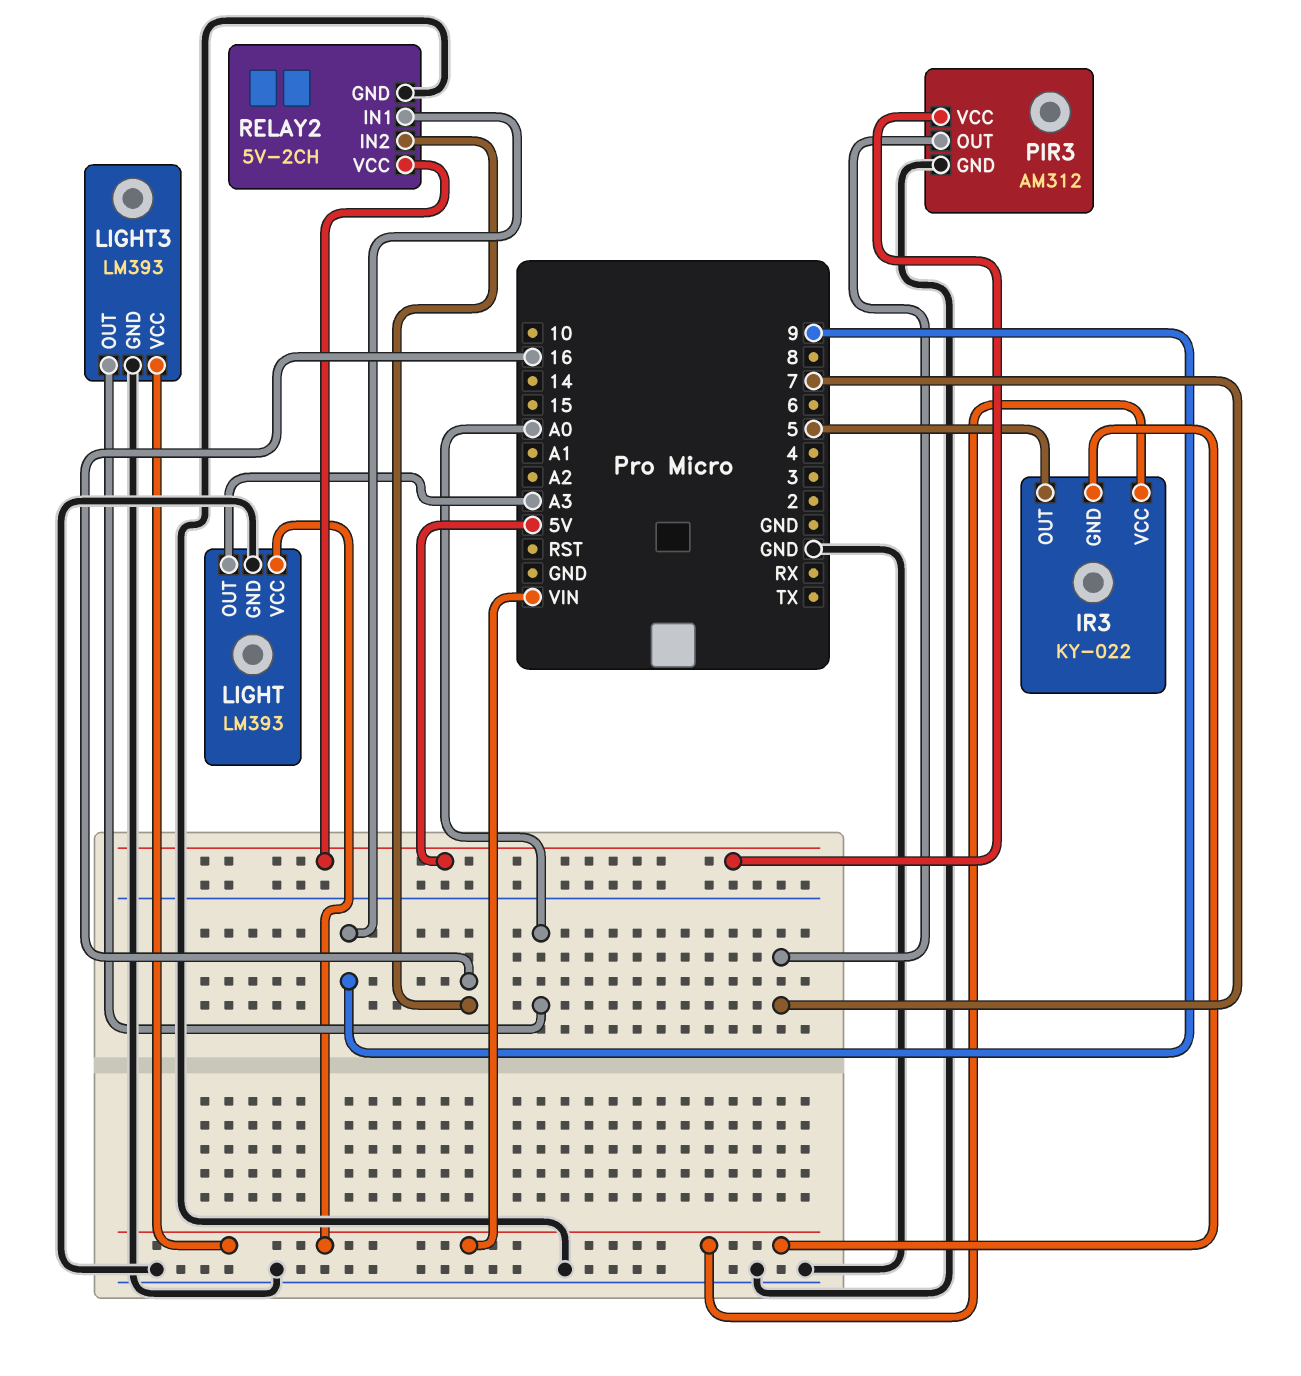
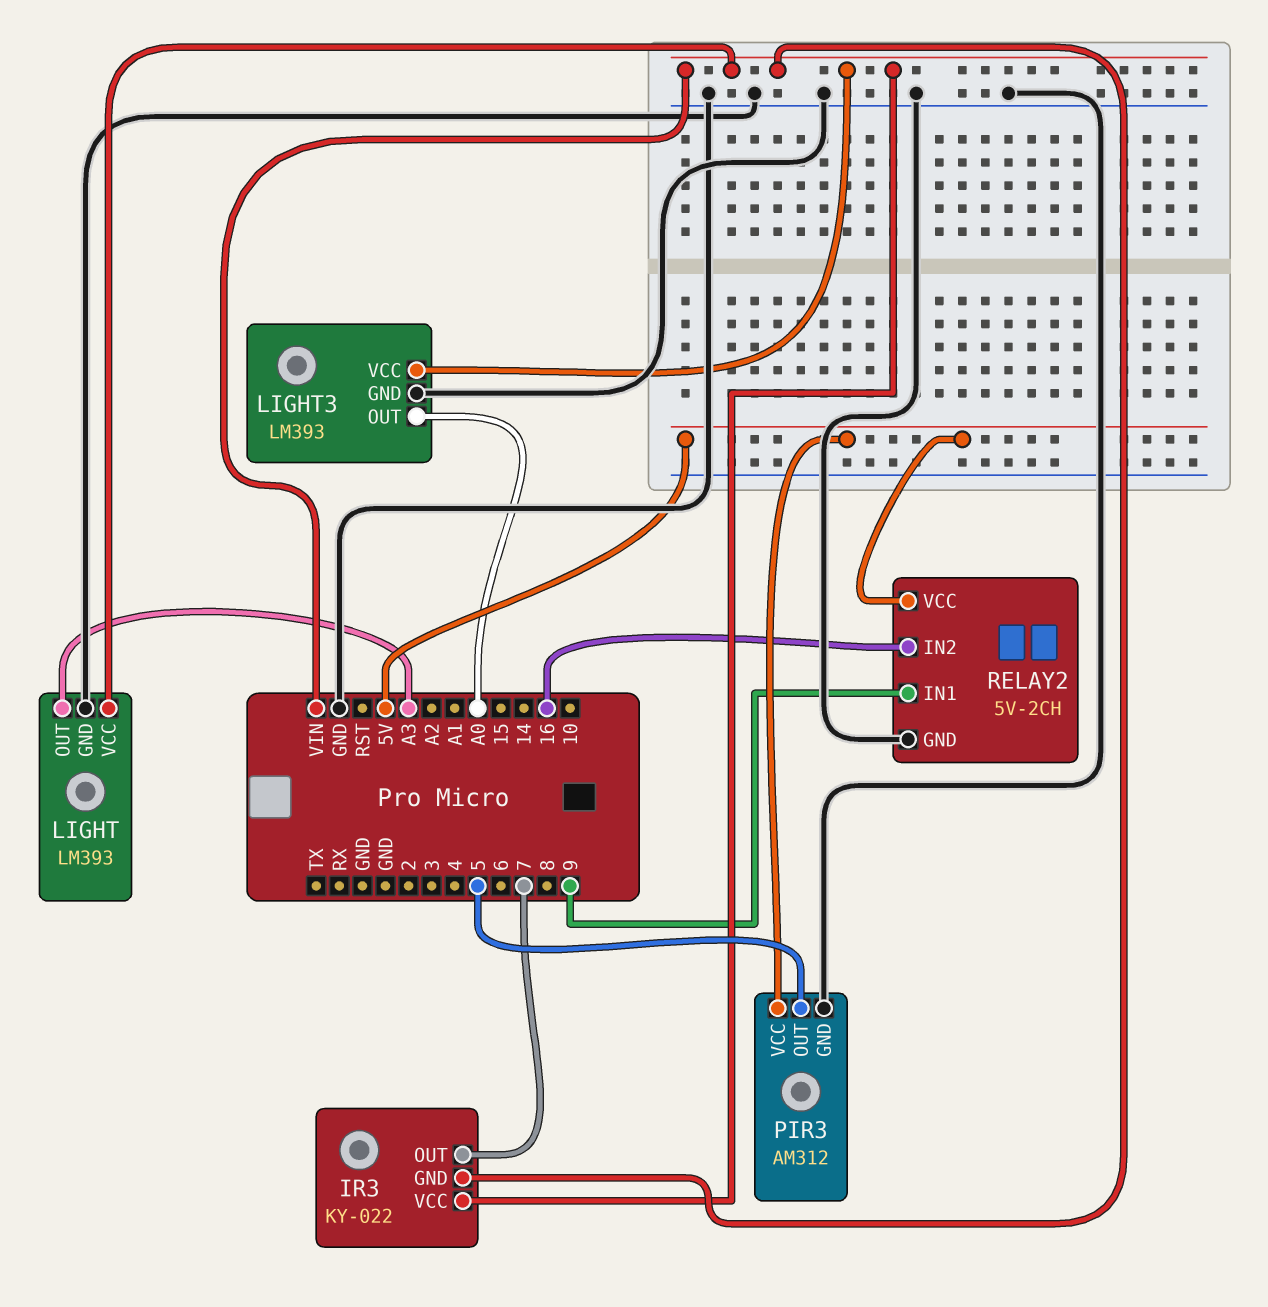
IR3 pin OUT: 5 -> 7
PIR3 pin OUT: 7 -> 5

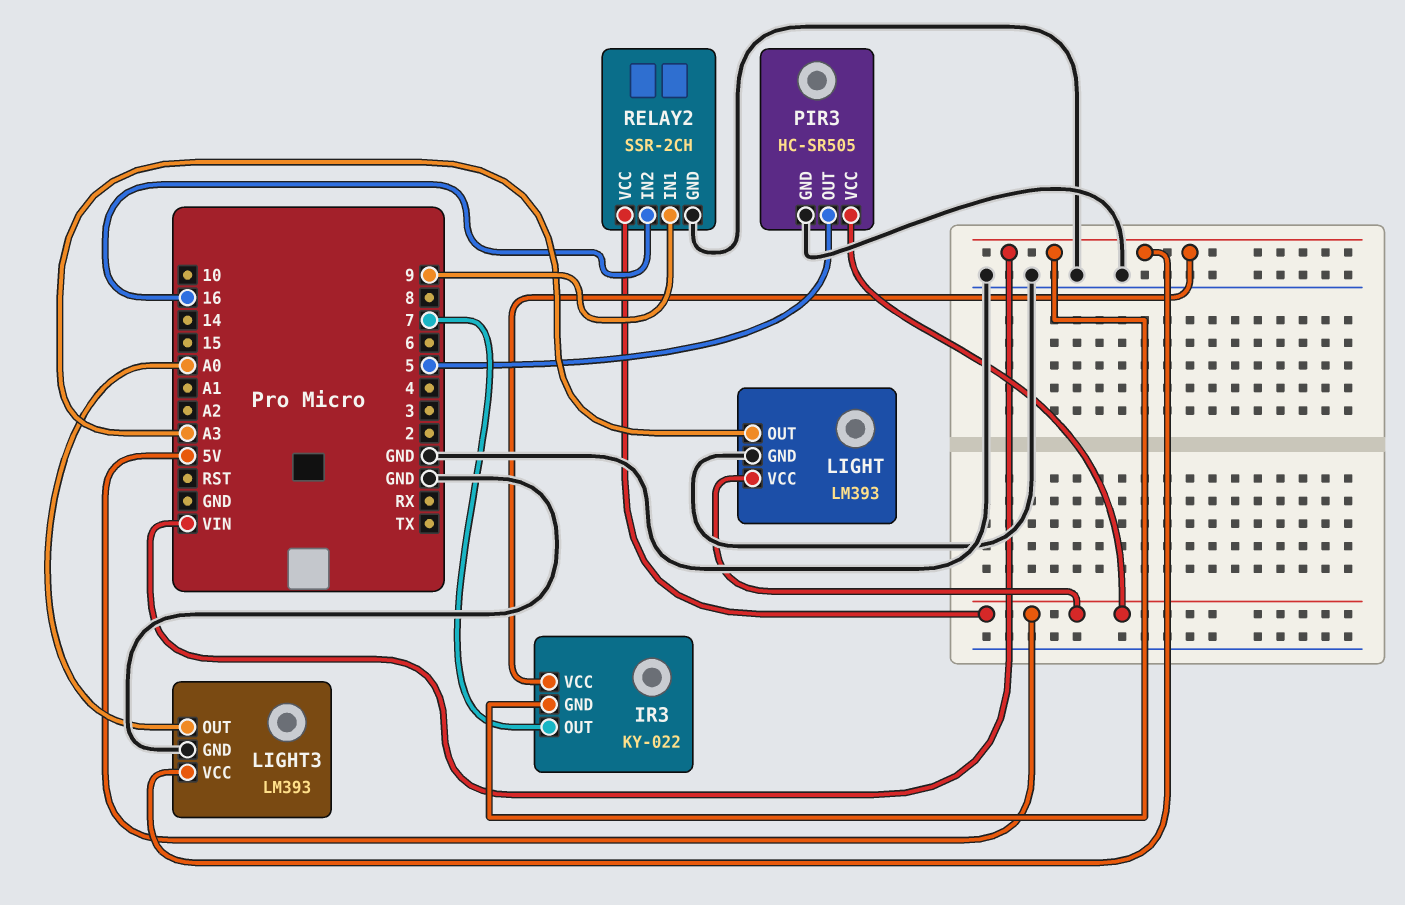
LIGHT pin VCC: VIN -> 5V
PIR3: AM312 -> HC-SR505
RELAY2: 5V-2CH -> SSR-2CH

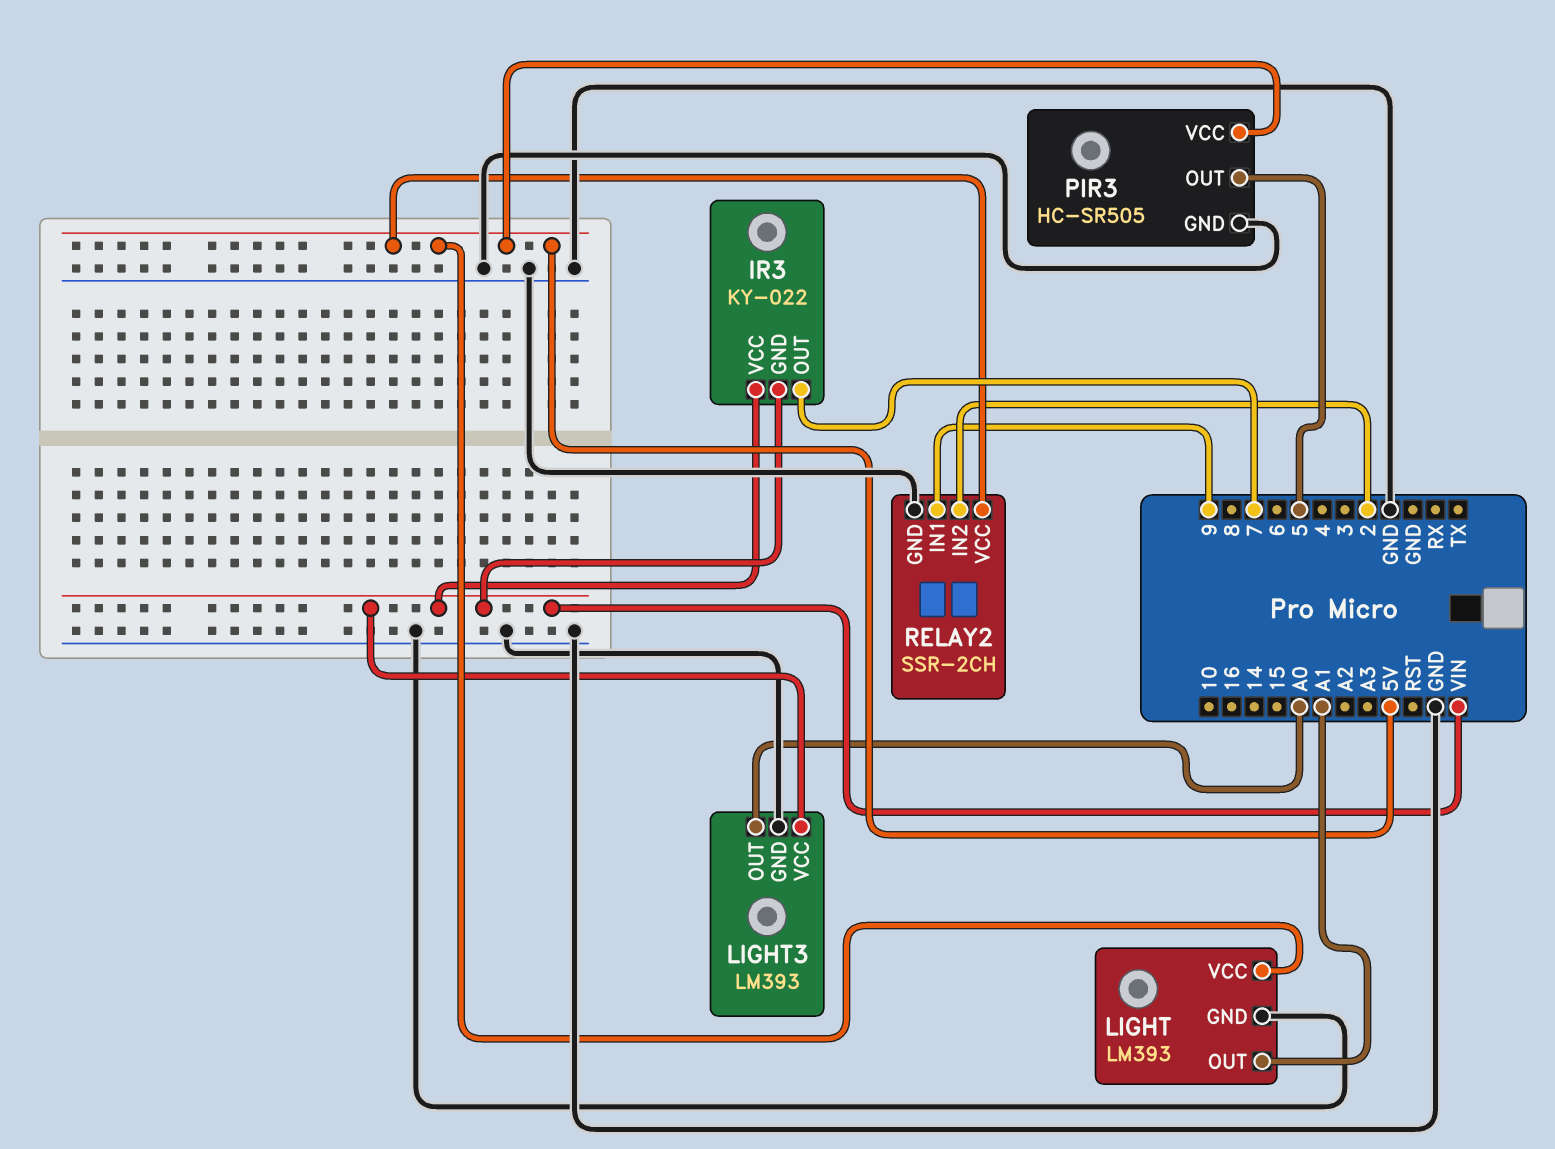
LIGHT pin OUT: A3 -> A1
RELAY2 pin IN2: 16 -> 2

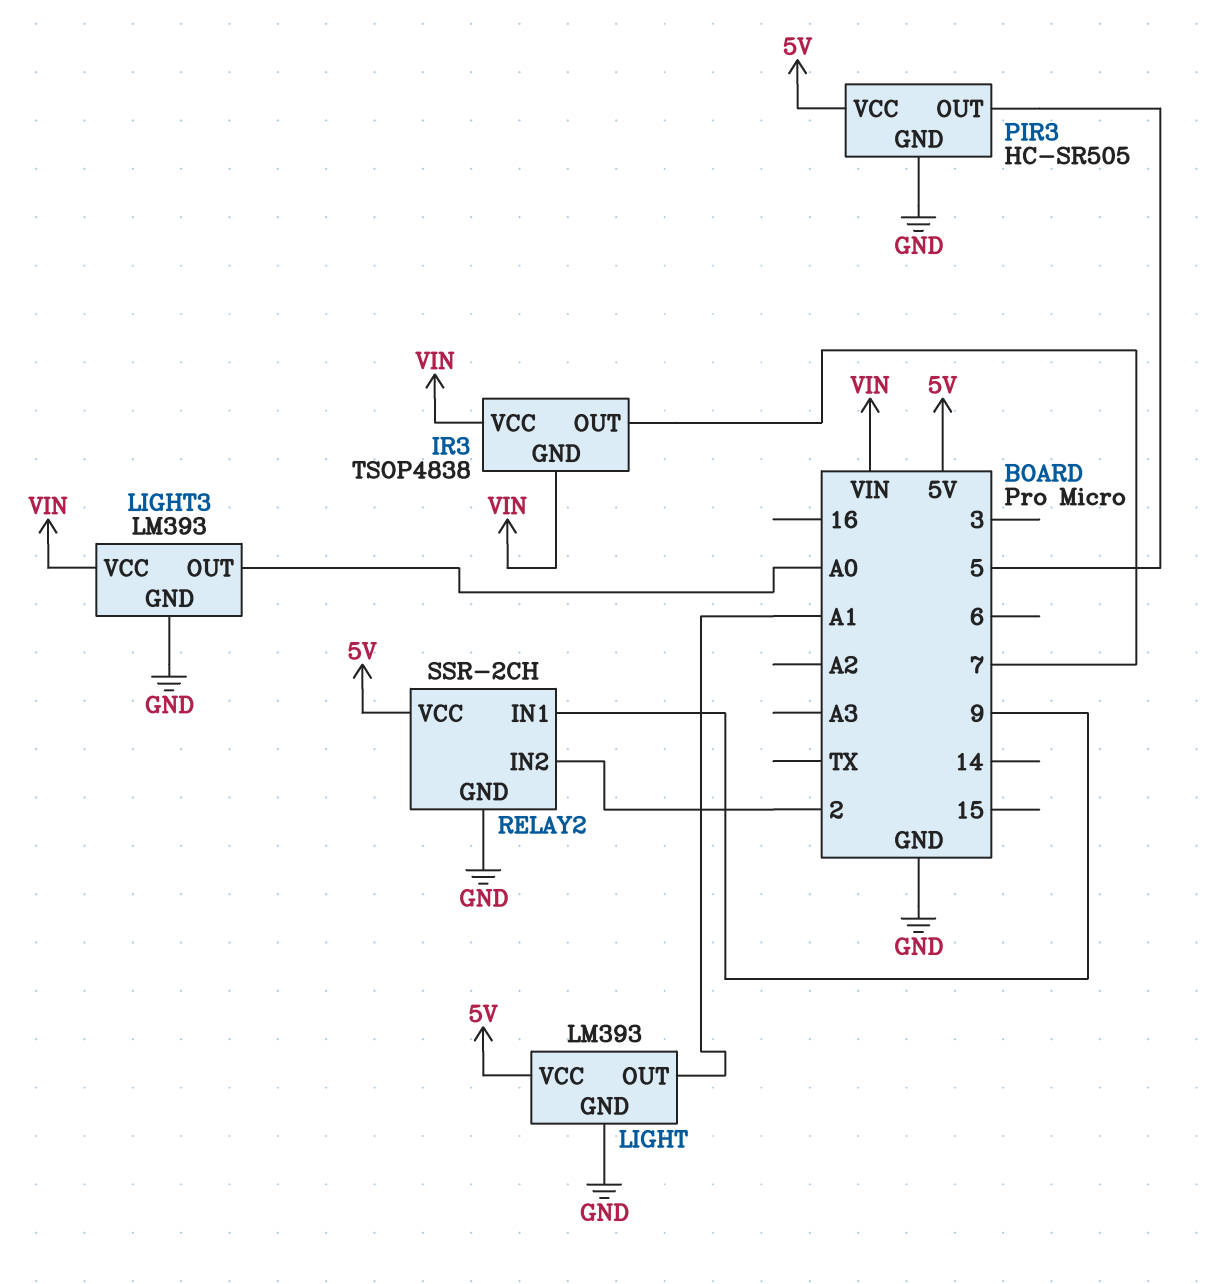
IR3: KY-022 -> TSOP4838

